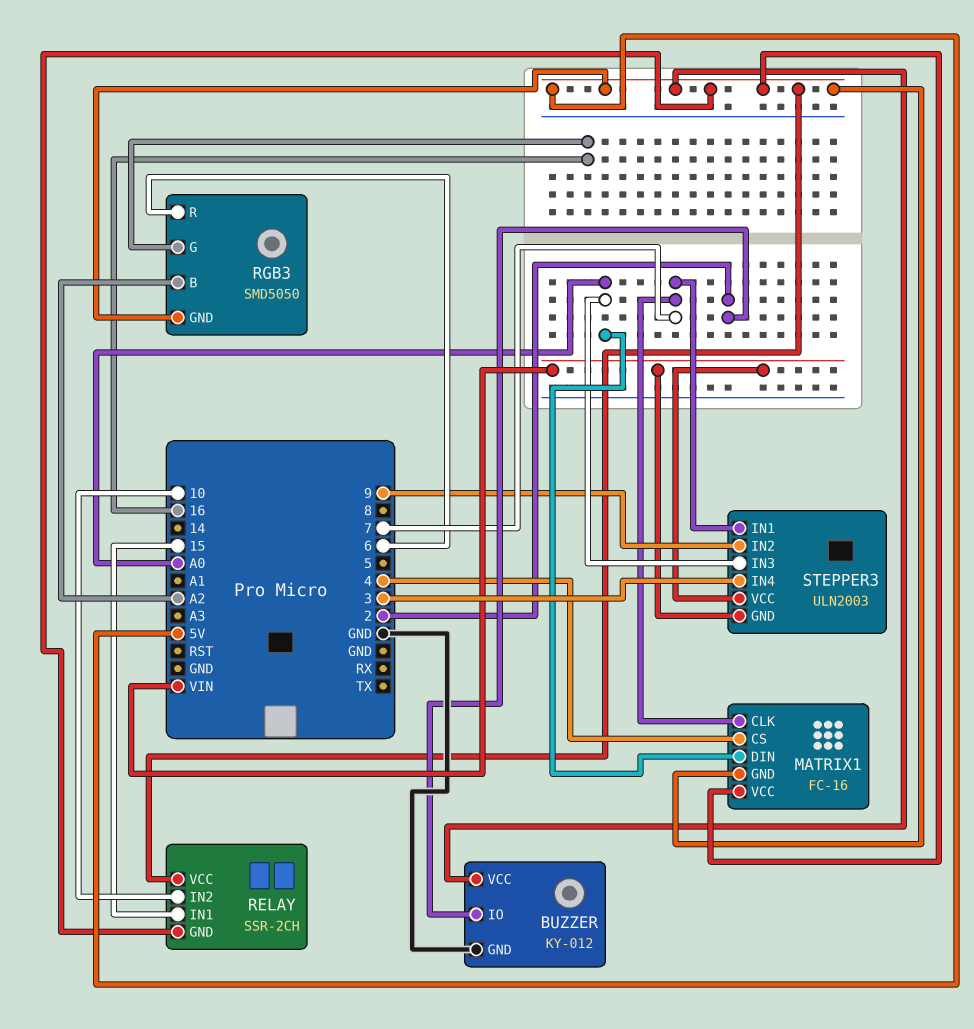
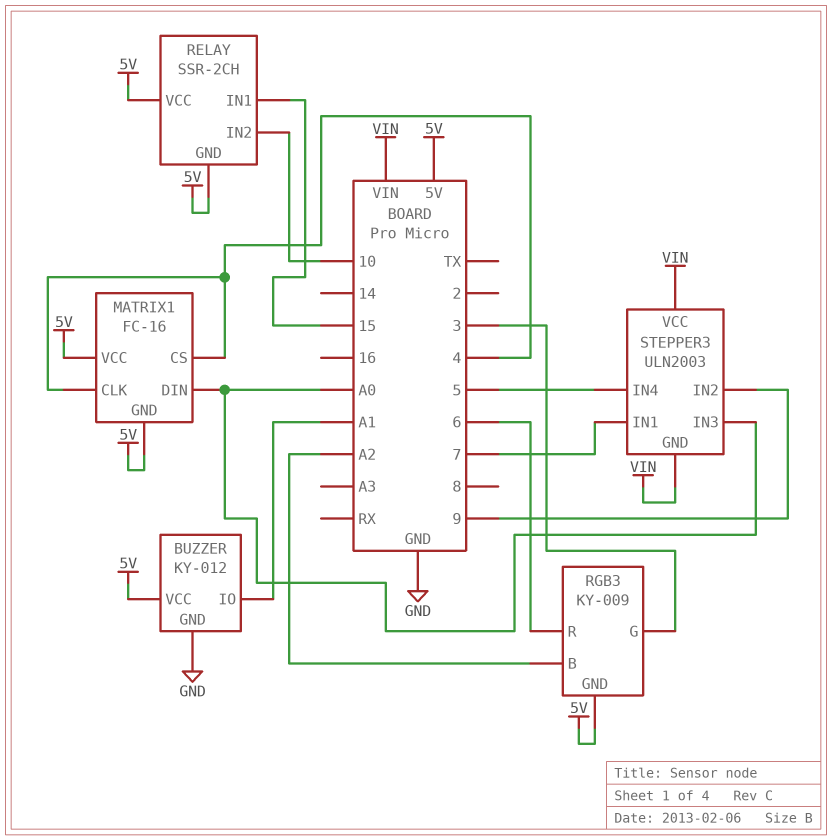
BUZZER pin IO: 2 -> A1
MATRIX1 pin CLK: 7 -> 4
RGB3: SMD5050 -> KY-009
RGB3 pin G: 16 -> 3
STEPPER3 pin IN4: 3 -> 5

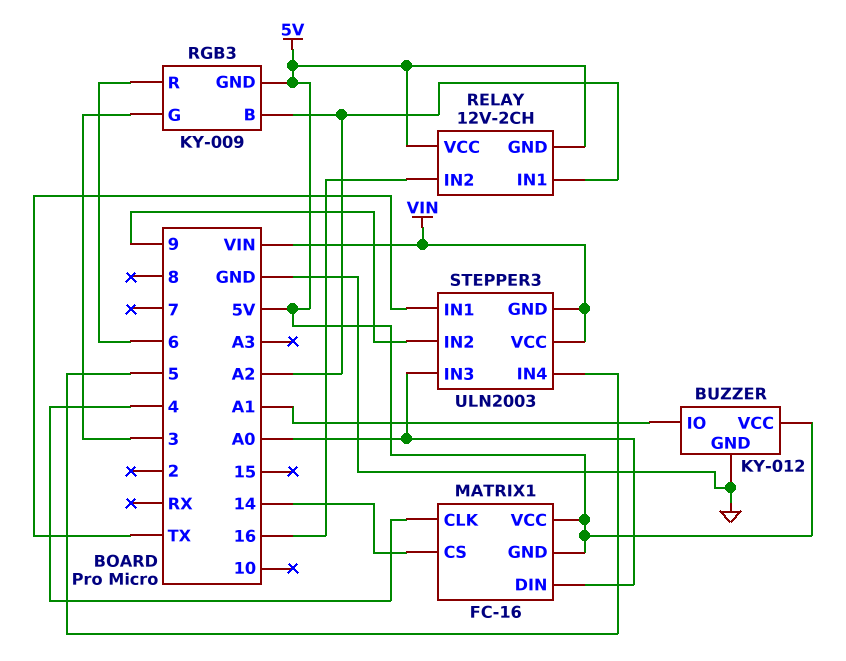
MATRIX1 pin CS: 4 -> 14
RELAY: SSR-2CH -> 12V-2CH
RELAY pin IN1: 15 -> A2
RELAY pin IN2: 10 -> 16
STEPPER3 pin IN1: 7 -> TX

